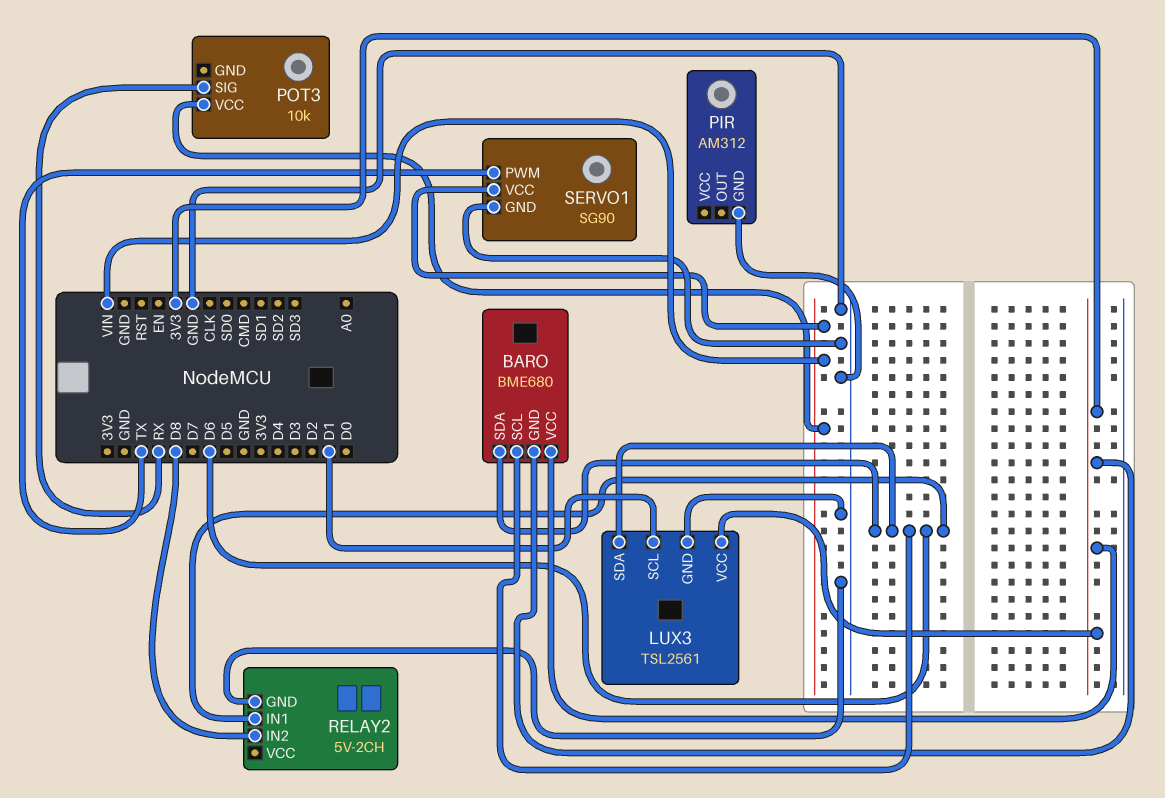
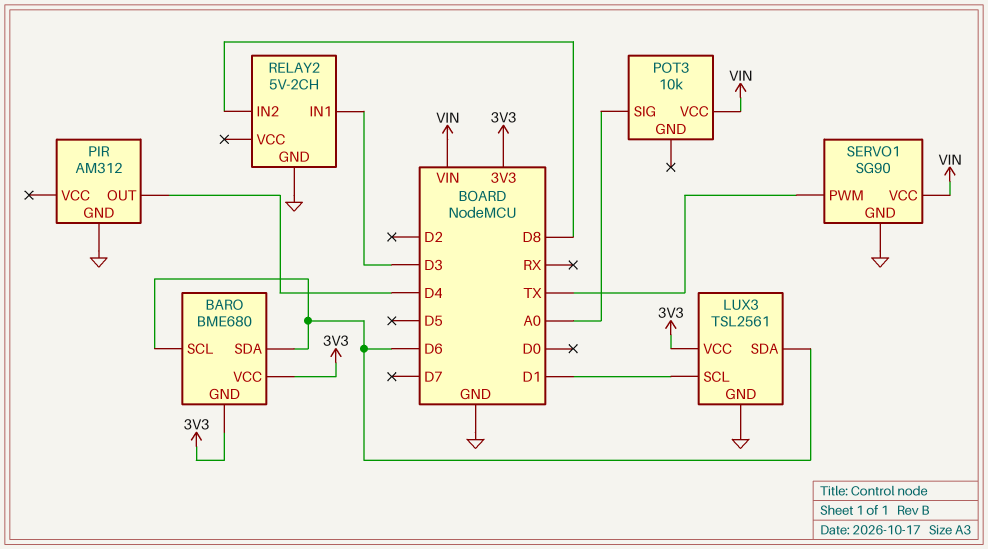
PIR pin OUT: none -> D4
POT3 pin SIG: RX -> A0
RELAY2 pin IN1: D6 -> D3

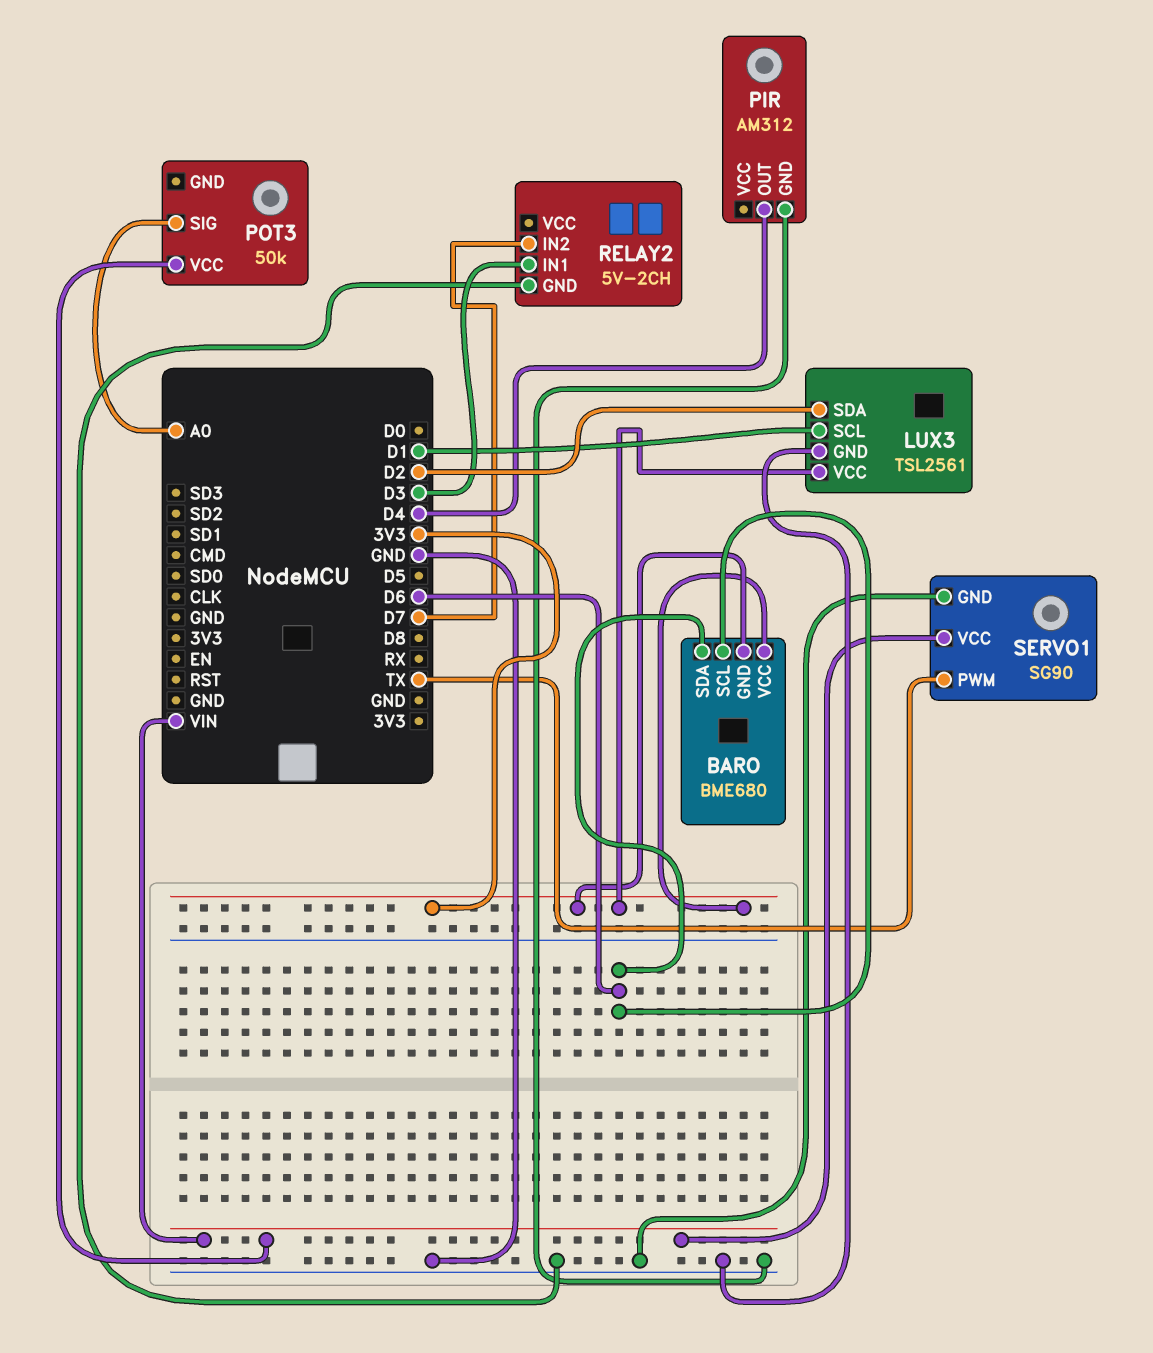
LUX3 pin SDA: D6 -> D2
POT3: 10k -> 50k
RELAY2 pin IN2: D8 -> D7

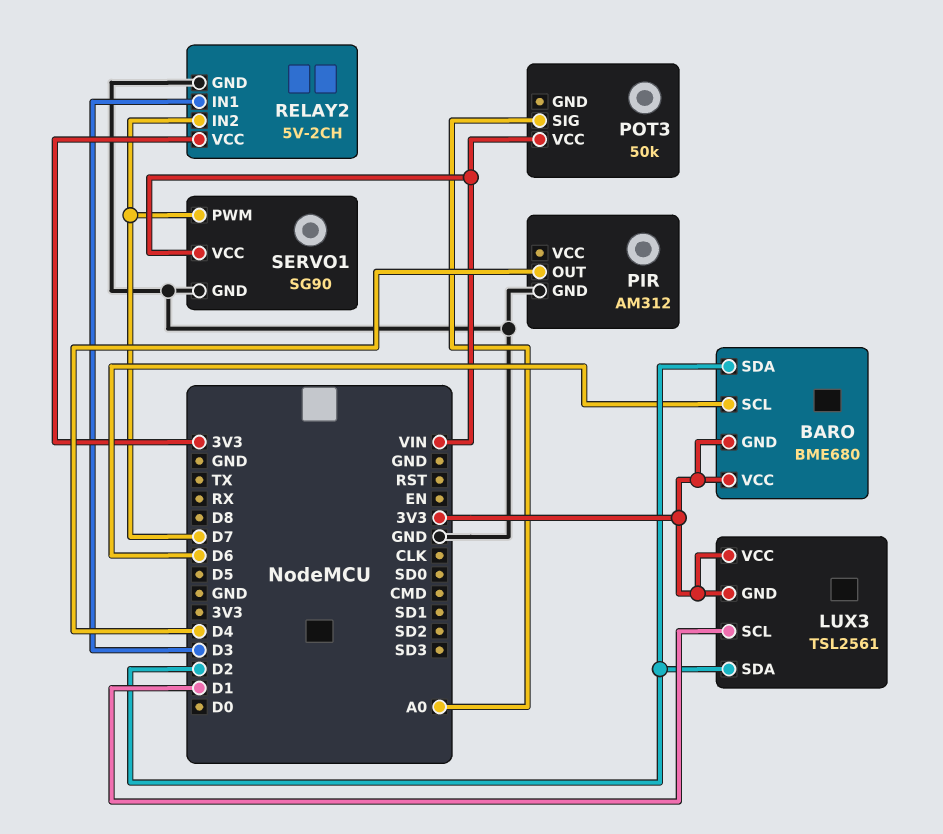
BARO pin SDA: D6 -> D2
LUX3 pin GND: GND -> 3V3
RELAY2 pin VCC: none -> 3V3
SERVO1 pin PWM: TX -> D7

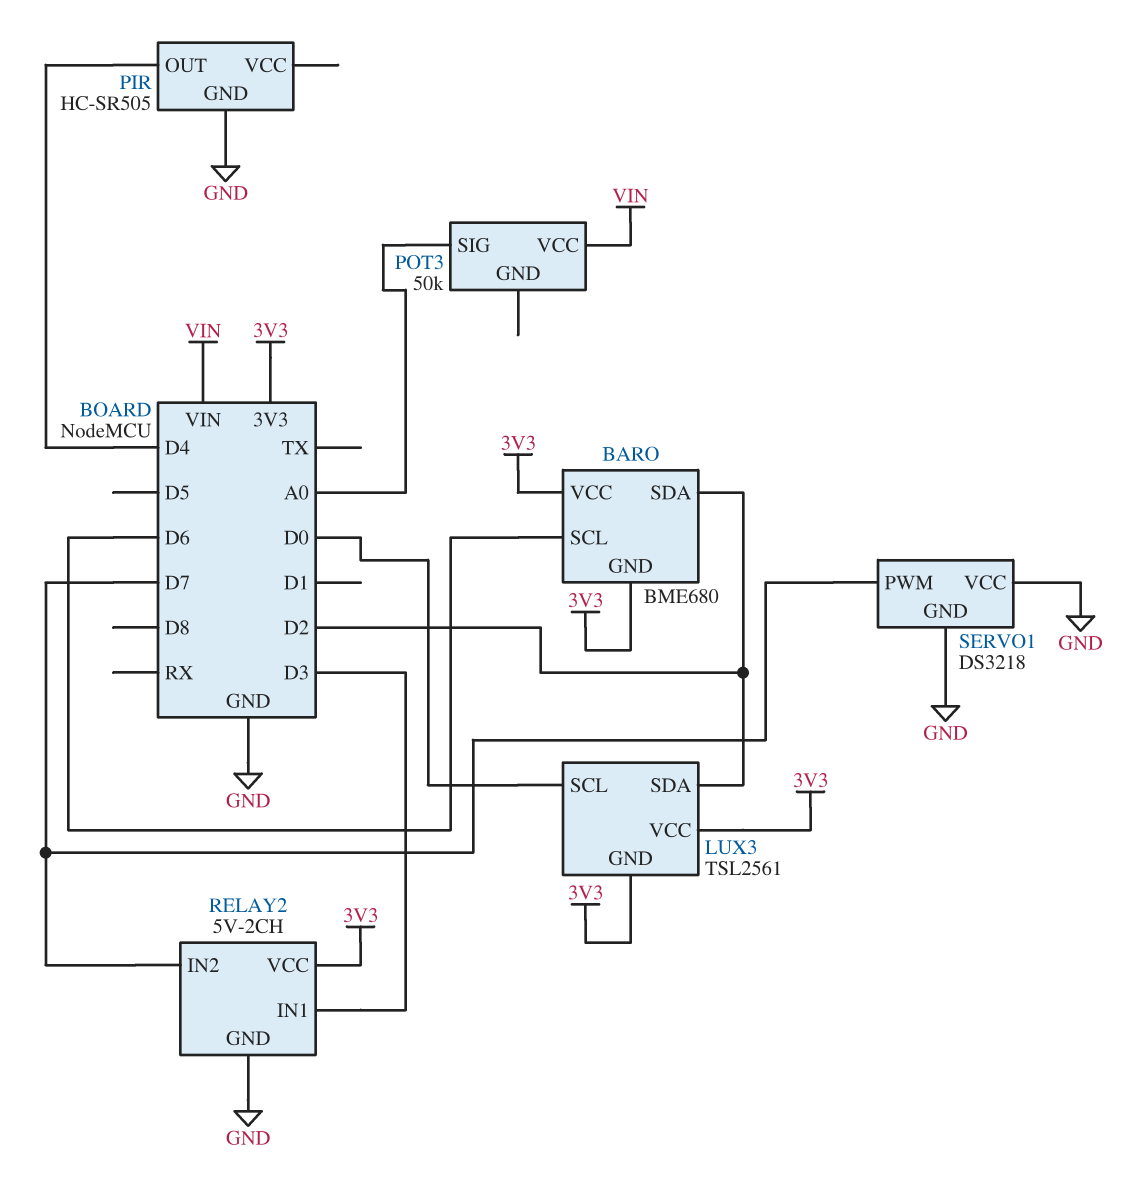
LUX3 pin SCL: D1 -> D0
PIR: AM312 -> HC-SR505
SERVO1: SG90 -> DS3218
SERVO1 pin VCC: VIN -> GND

